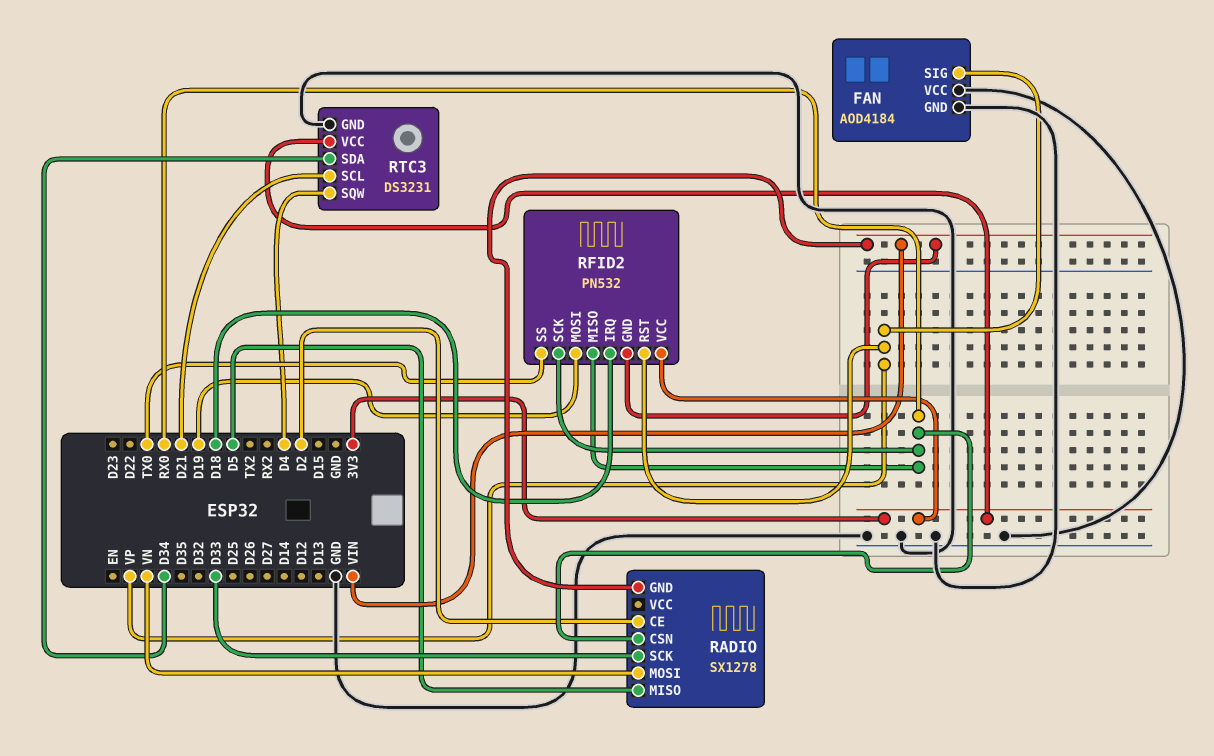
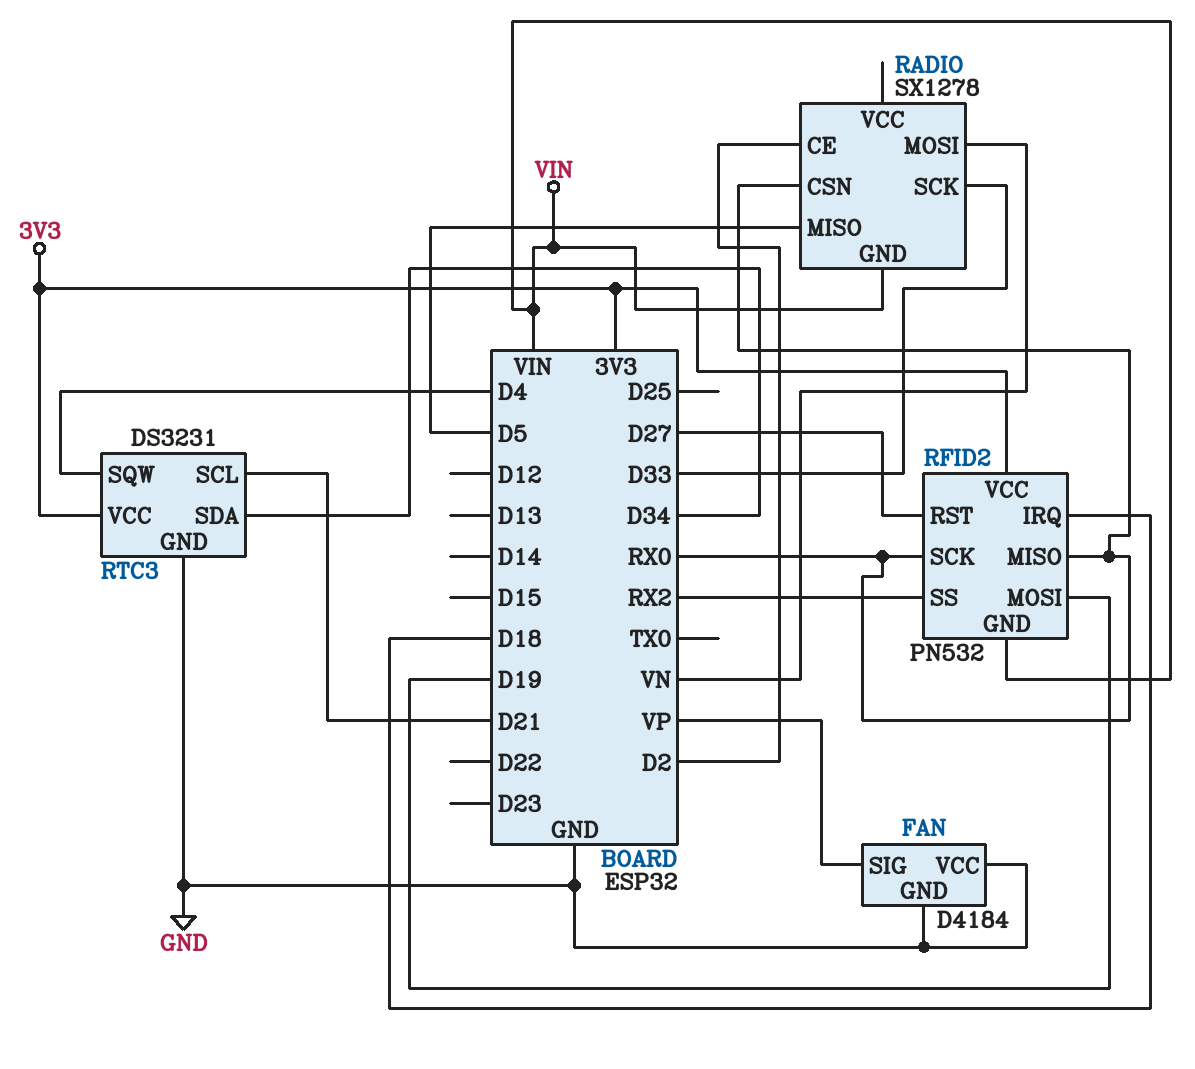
FAN: AOD4184 -> D4184
RFID2 pin RST: VP -> D27
RFID2 pin SS: TX0 -> RX2

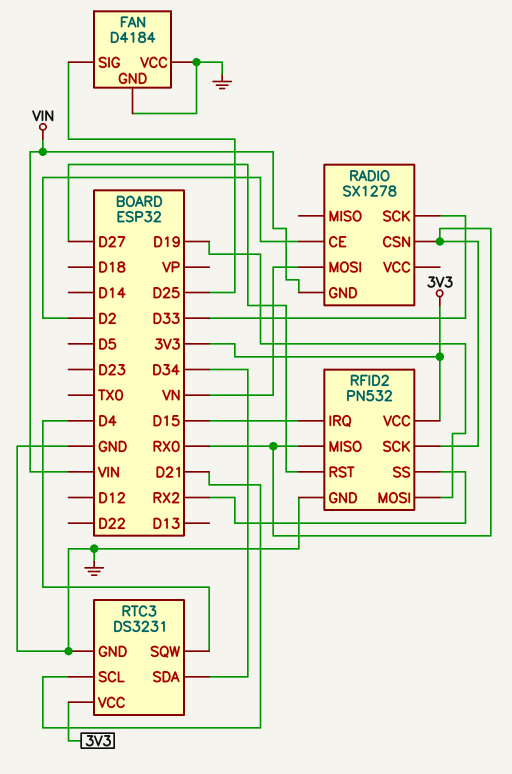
FAN pin SIG: VP -> D25
RADIO pin MISO: D5 -> none
RFID2 pin GND: VIN -> GND
RFID2 pin IRQ: D18 -> D15

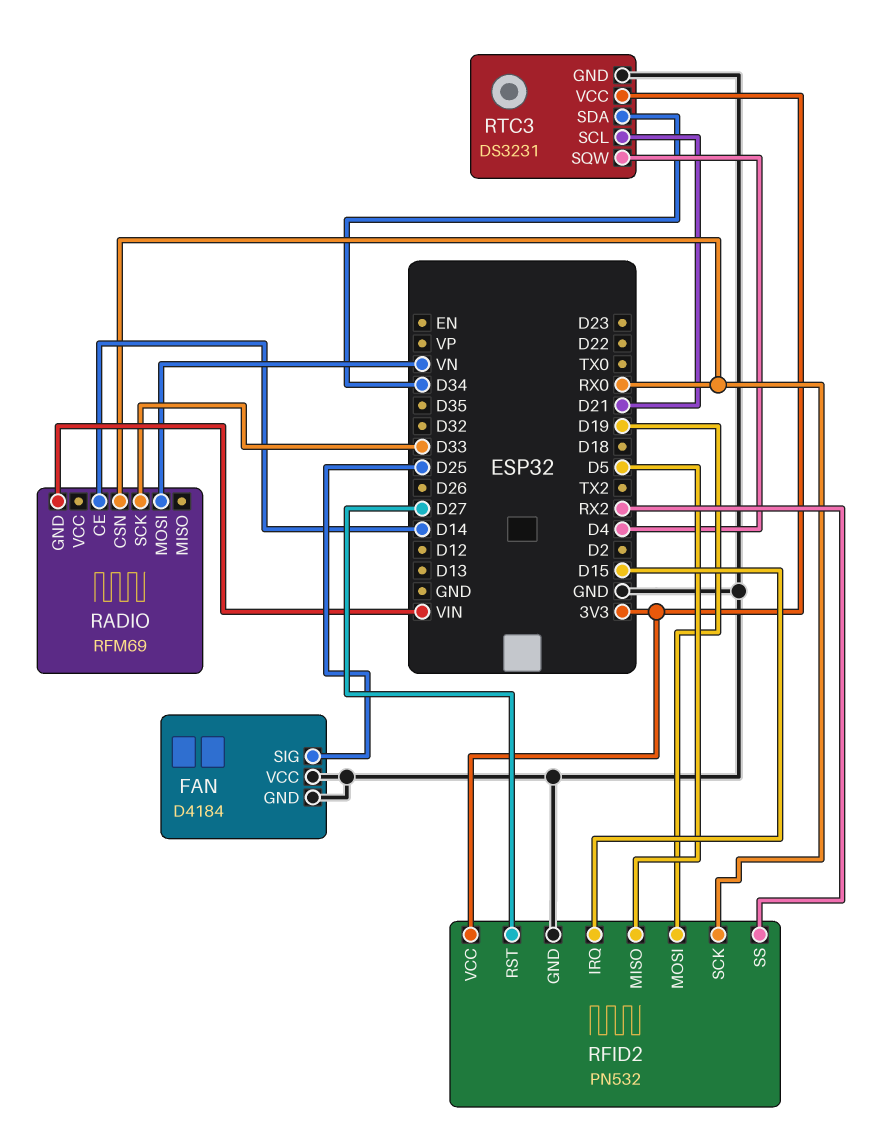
RADIO: SX1278 -> RFM69
RADIO pin CE: D2 -> D14
RFID2 pin MISO: RX0 -> D5

